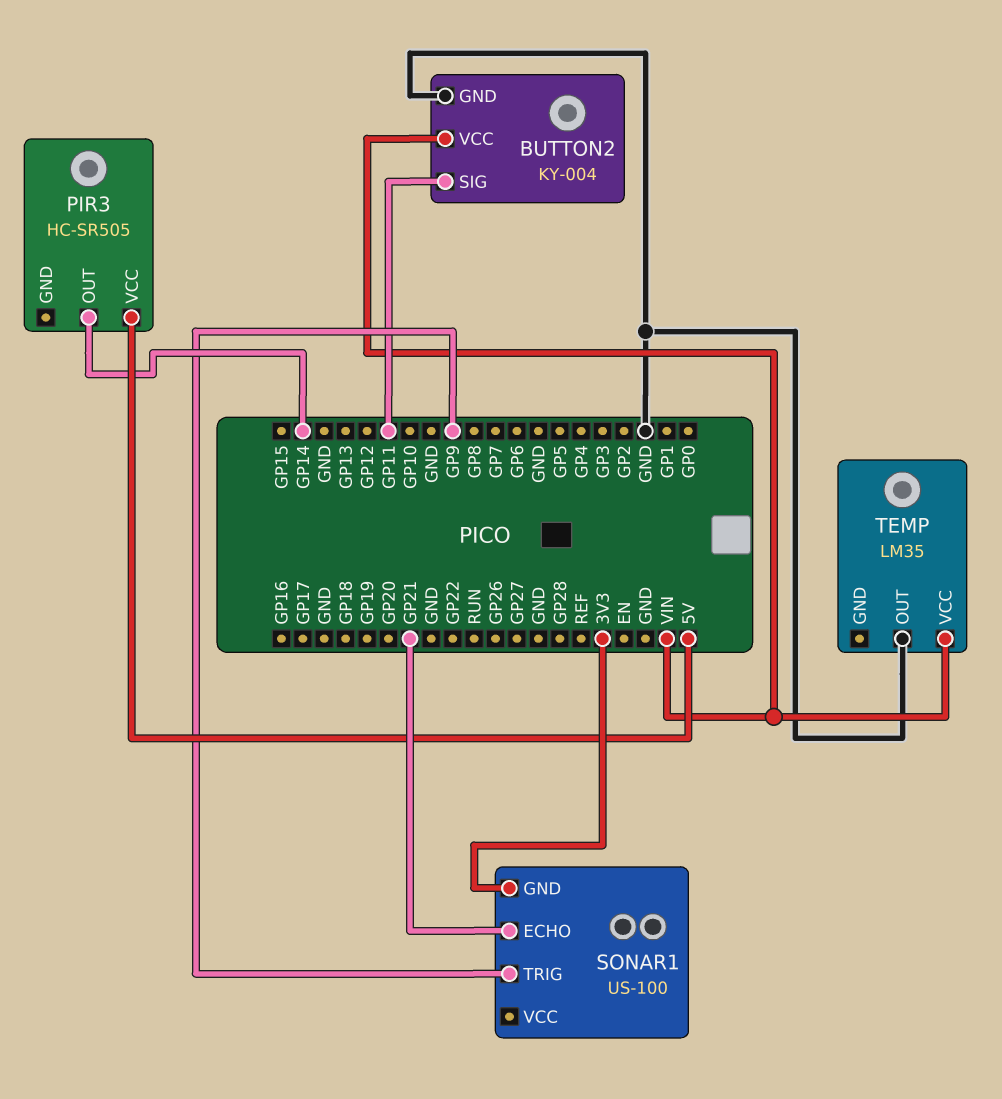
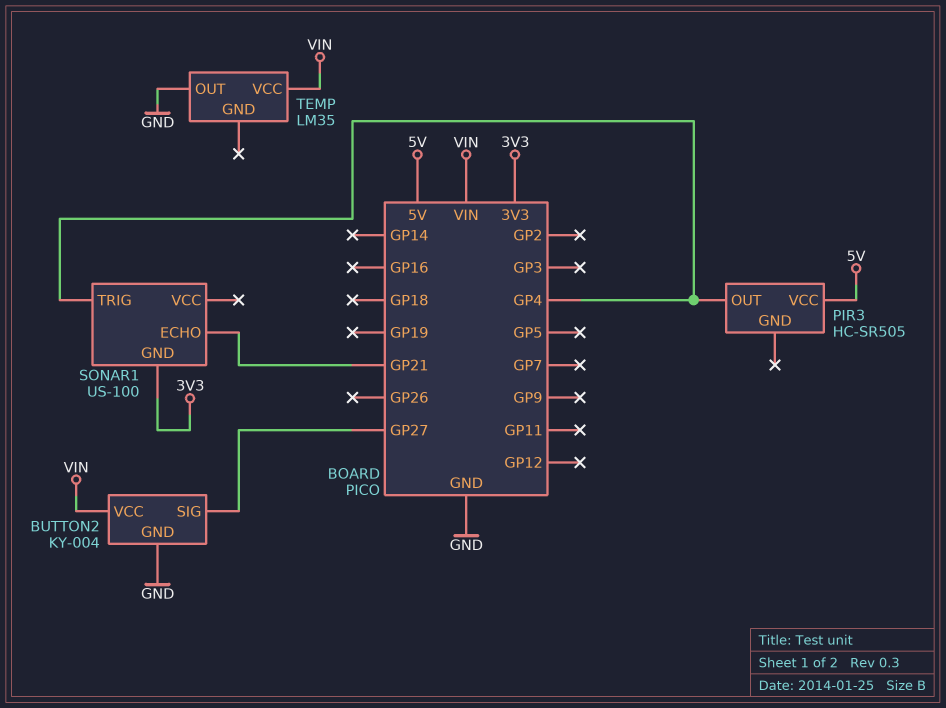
BUTTON2 pin SIG: GP11 -> GP27
PIR3 pin OUT: GP14 -> GP4
SONAR1 pin TRIG: GP9 -> GP4

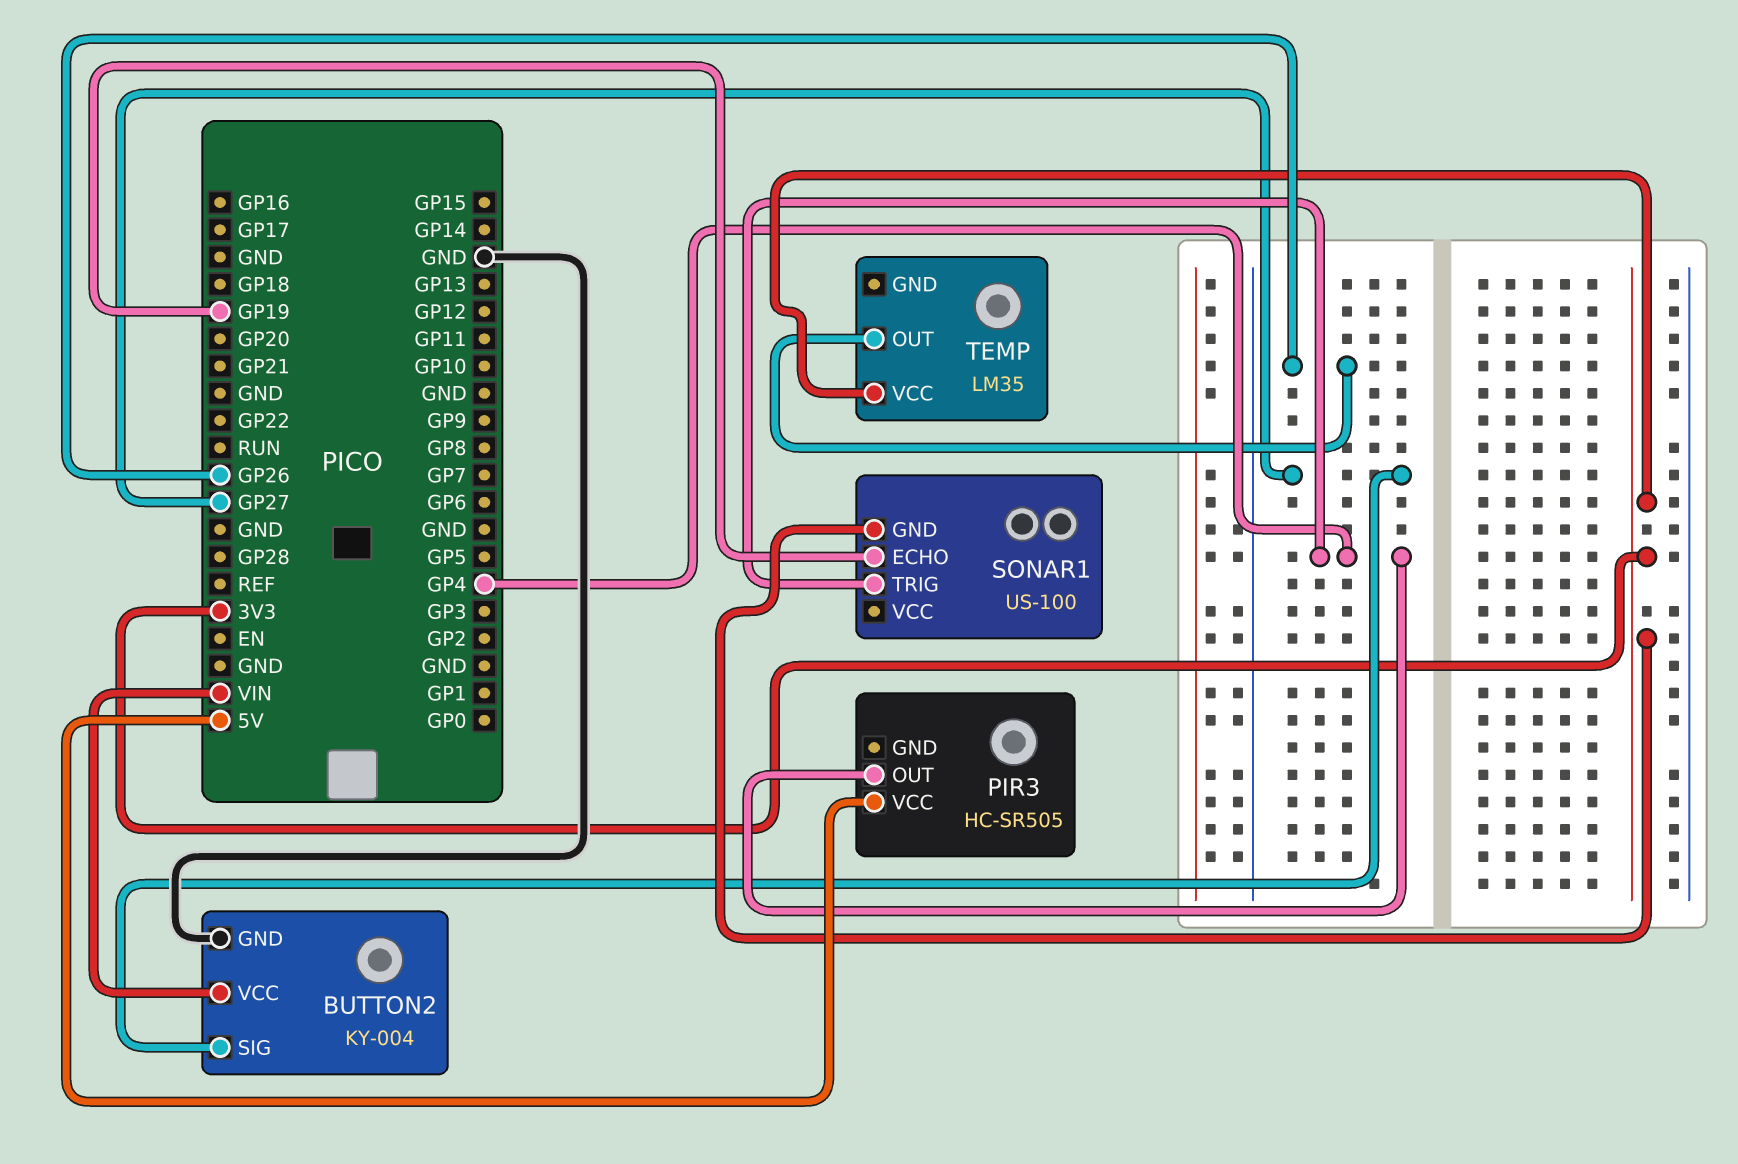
SONAR1 pin ECHO: GP21 -> GP19
TEMP pin OUT: GND -> GP26
TEMP pin VCC: VIN -> 3V3

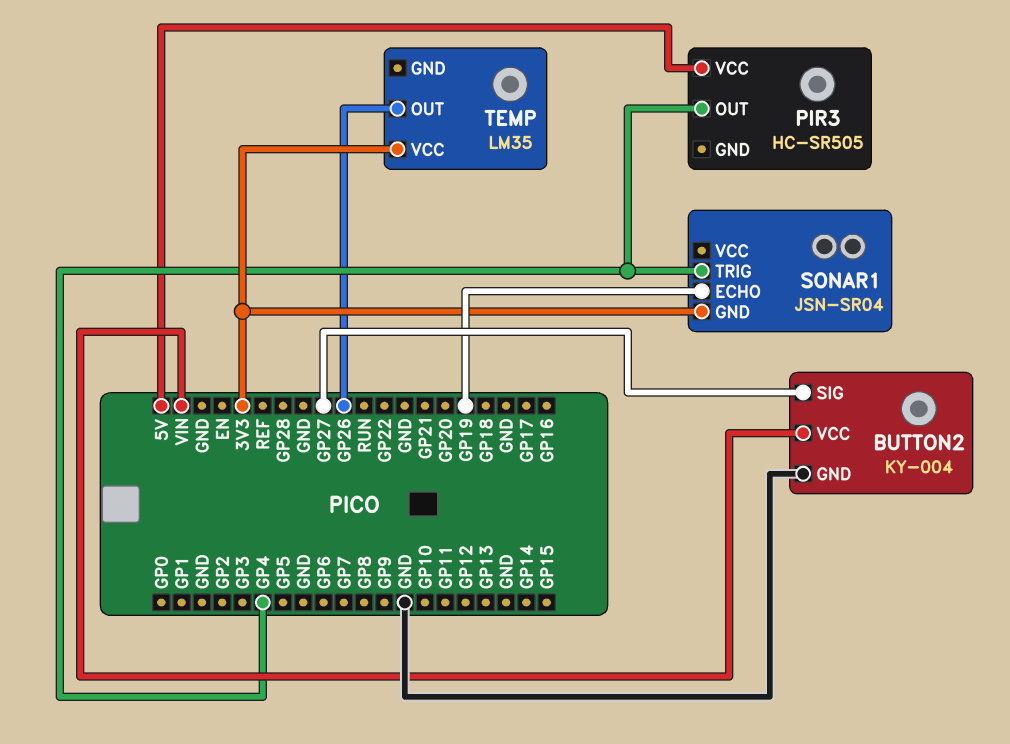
SONAR1: US-100 -> JSN-SR04

